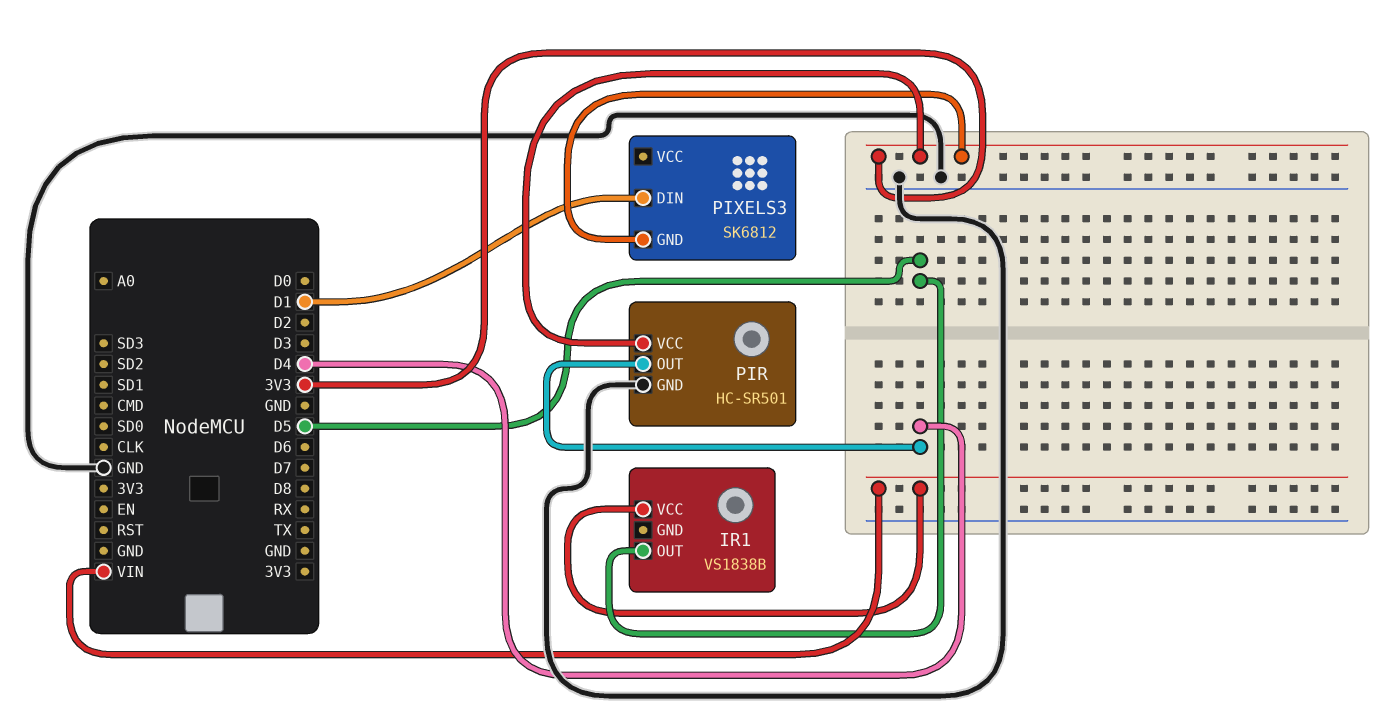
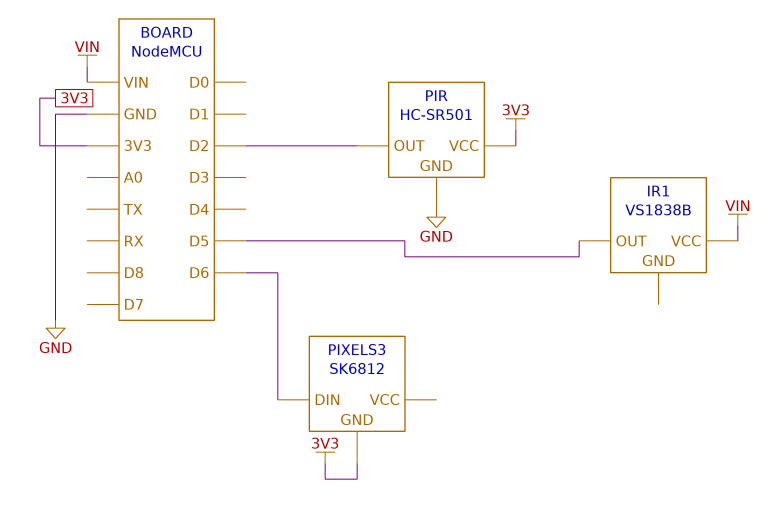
PIR pin OUT: D4 -> D2
PIXELS3 pin DIN: D1 -> D6

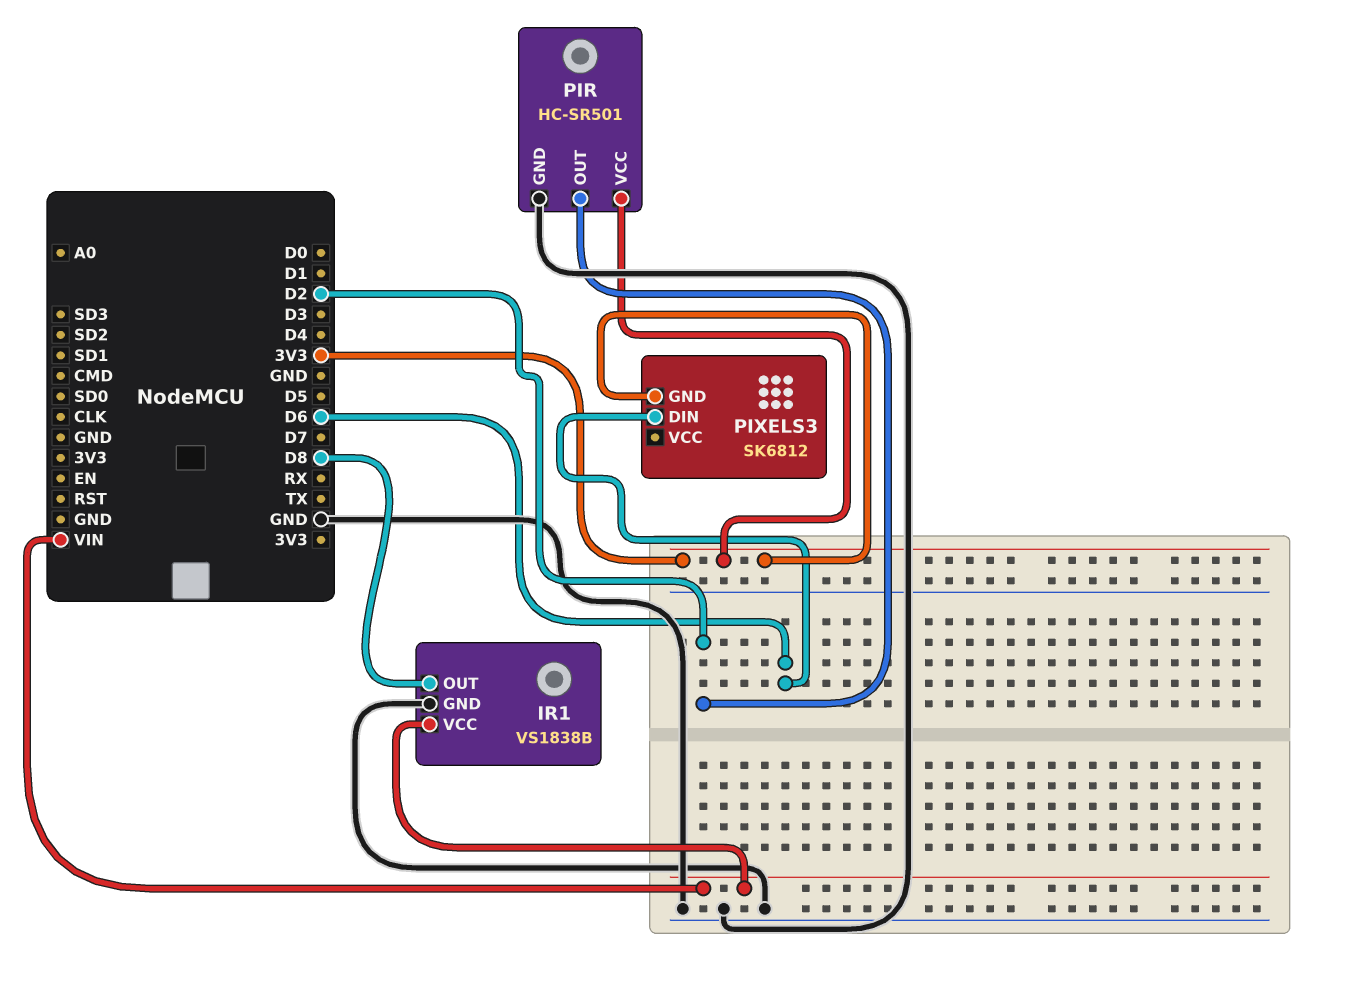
IR1 pin GND: none -> GND
IR1 pin OUT: D5 -> D8

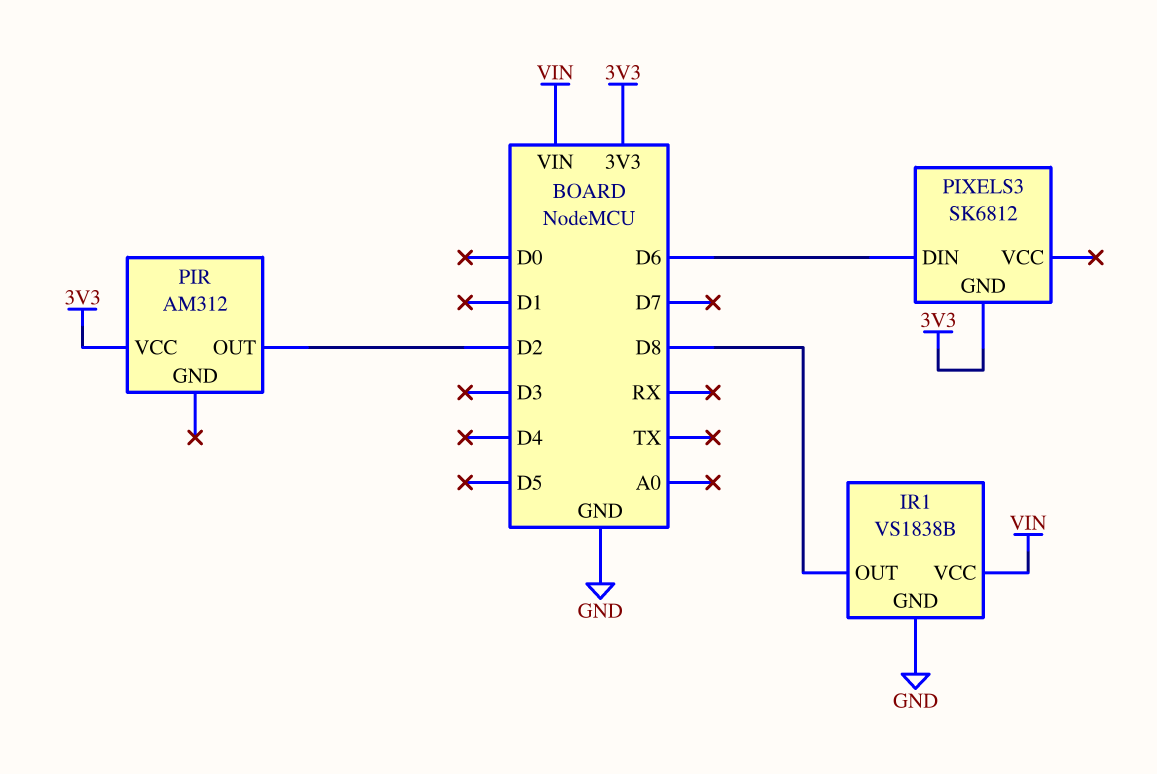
PIR: HC-SR501 -> AM312
PIR pin GND: GND -> none

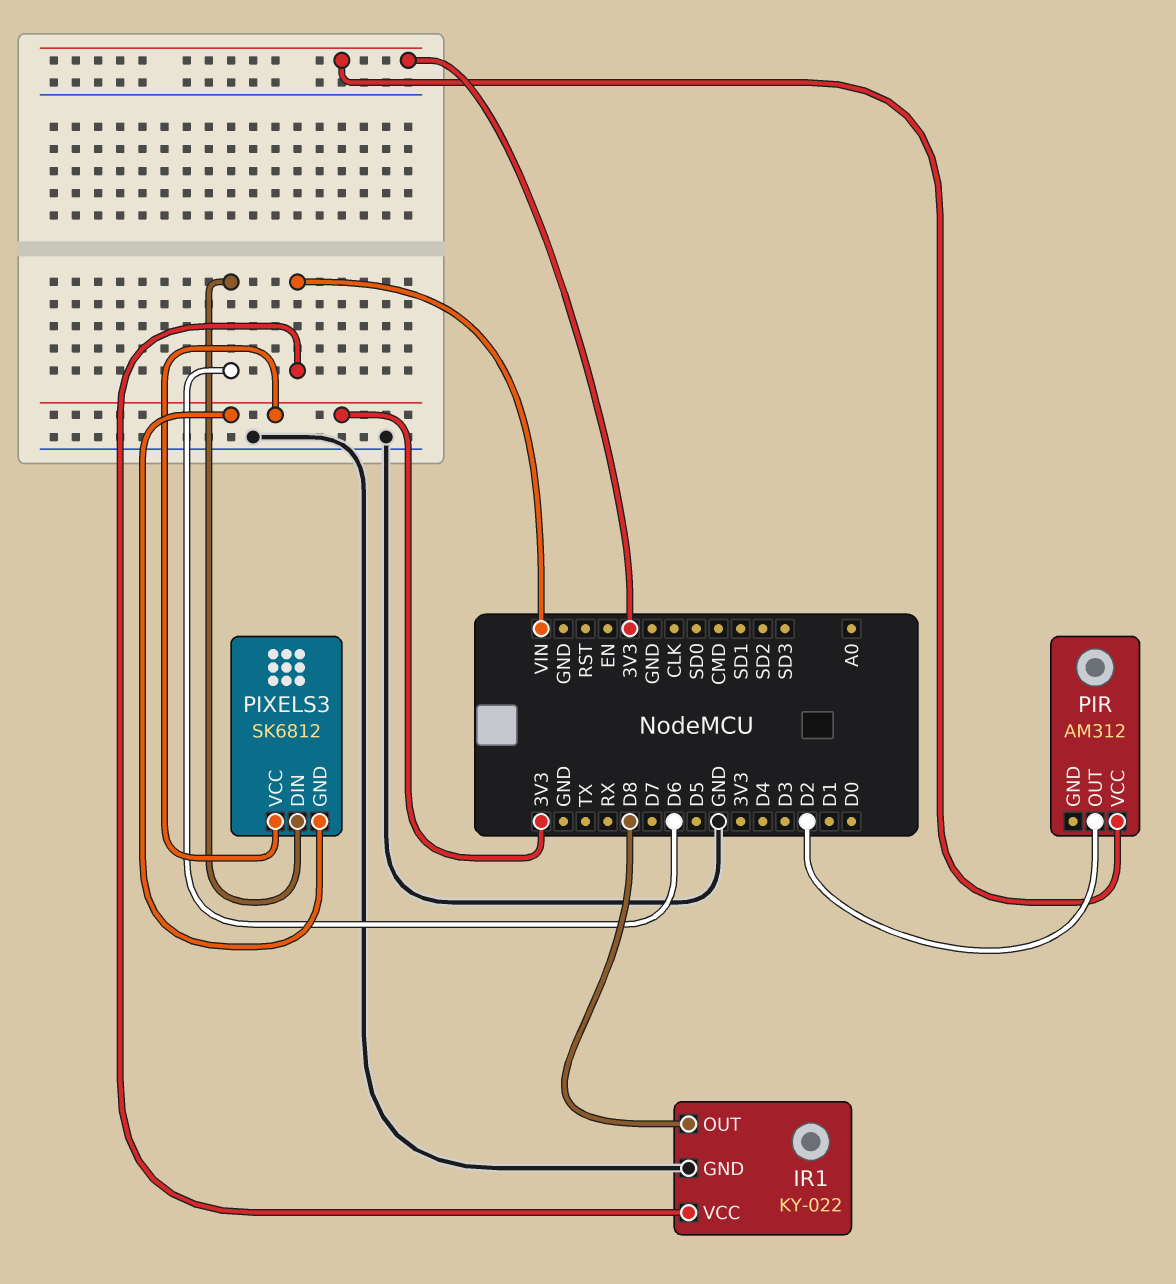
IR1: VS1838B -> KY-022
PIXELS3 pin VCC: none -> 3V3

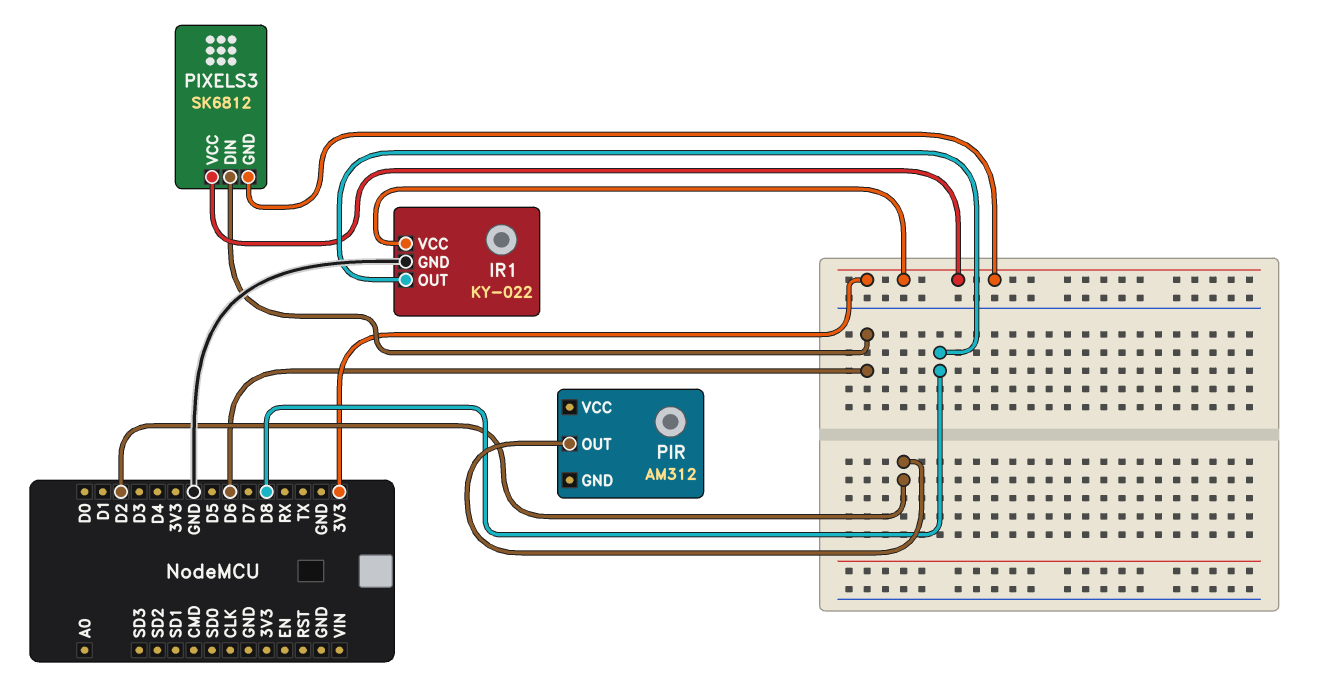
IR1 pin VCC: VIN -> 3V3
PIR pin VCC: 3V3 -> none

